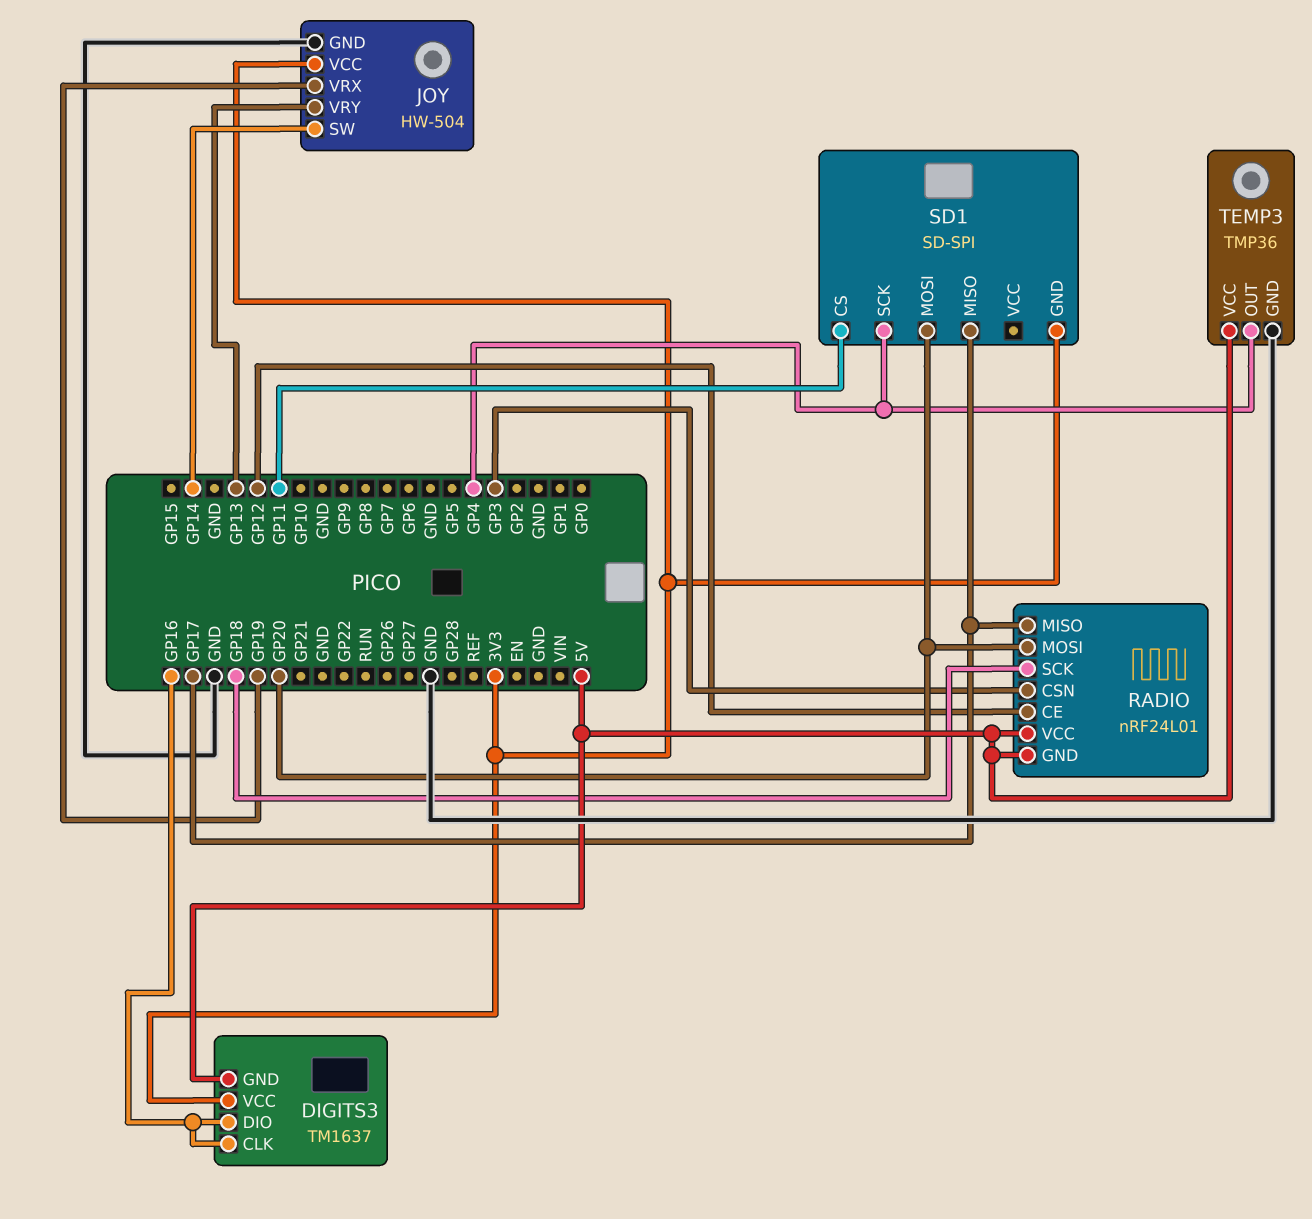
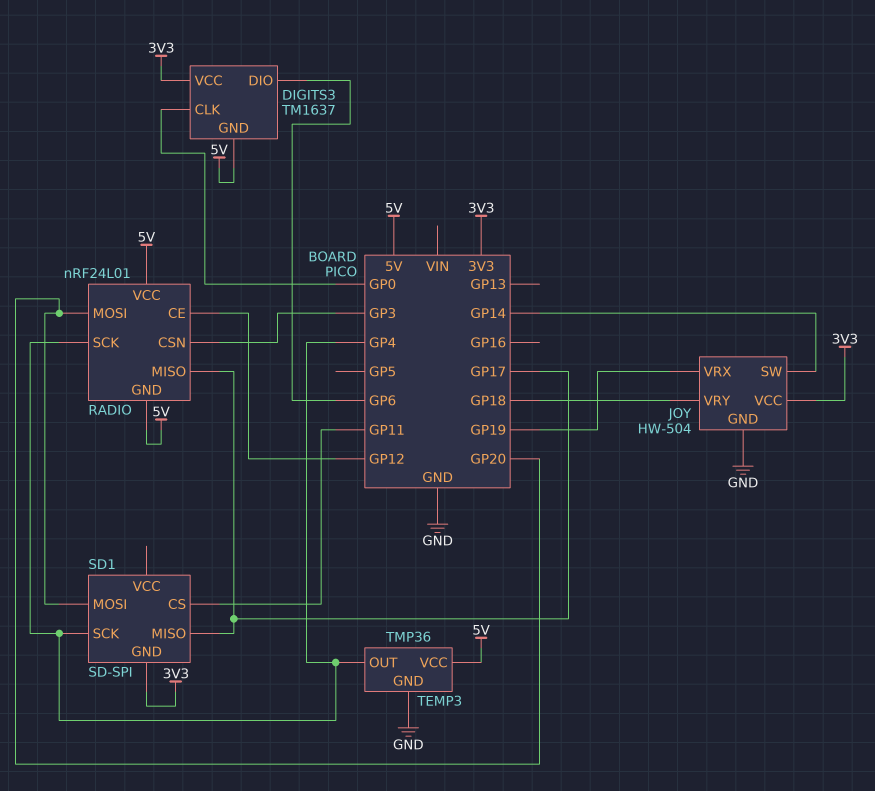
DIGITS3 pin CLK: GP16 -> GP0
DIGITS3 pin DIO: GP16 -> GP6
JOY pin VRY: GP13 -> GP18
RADIO pin SCK: GP18 -> GP4

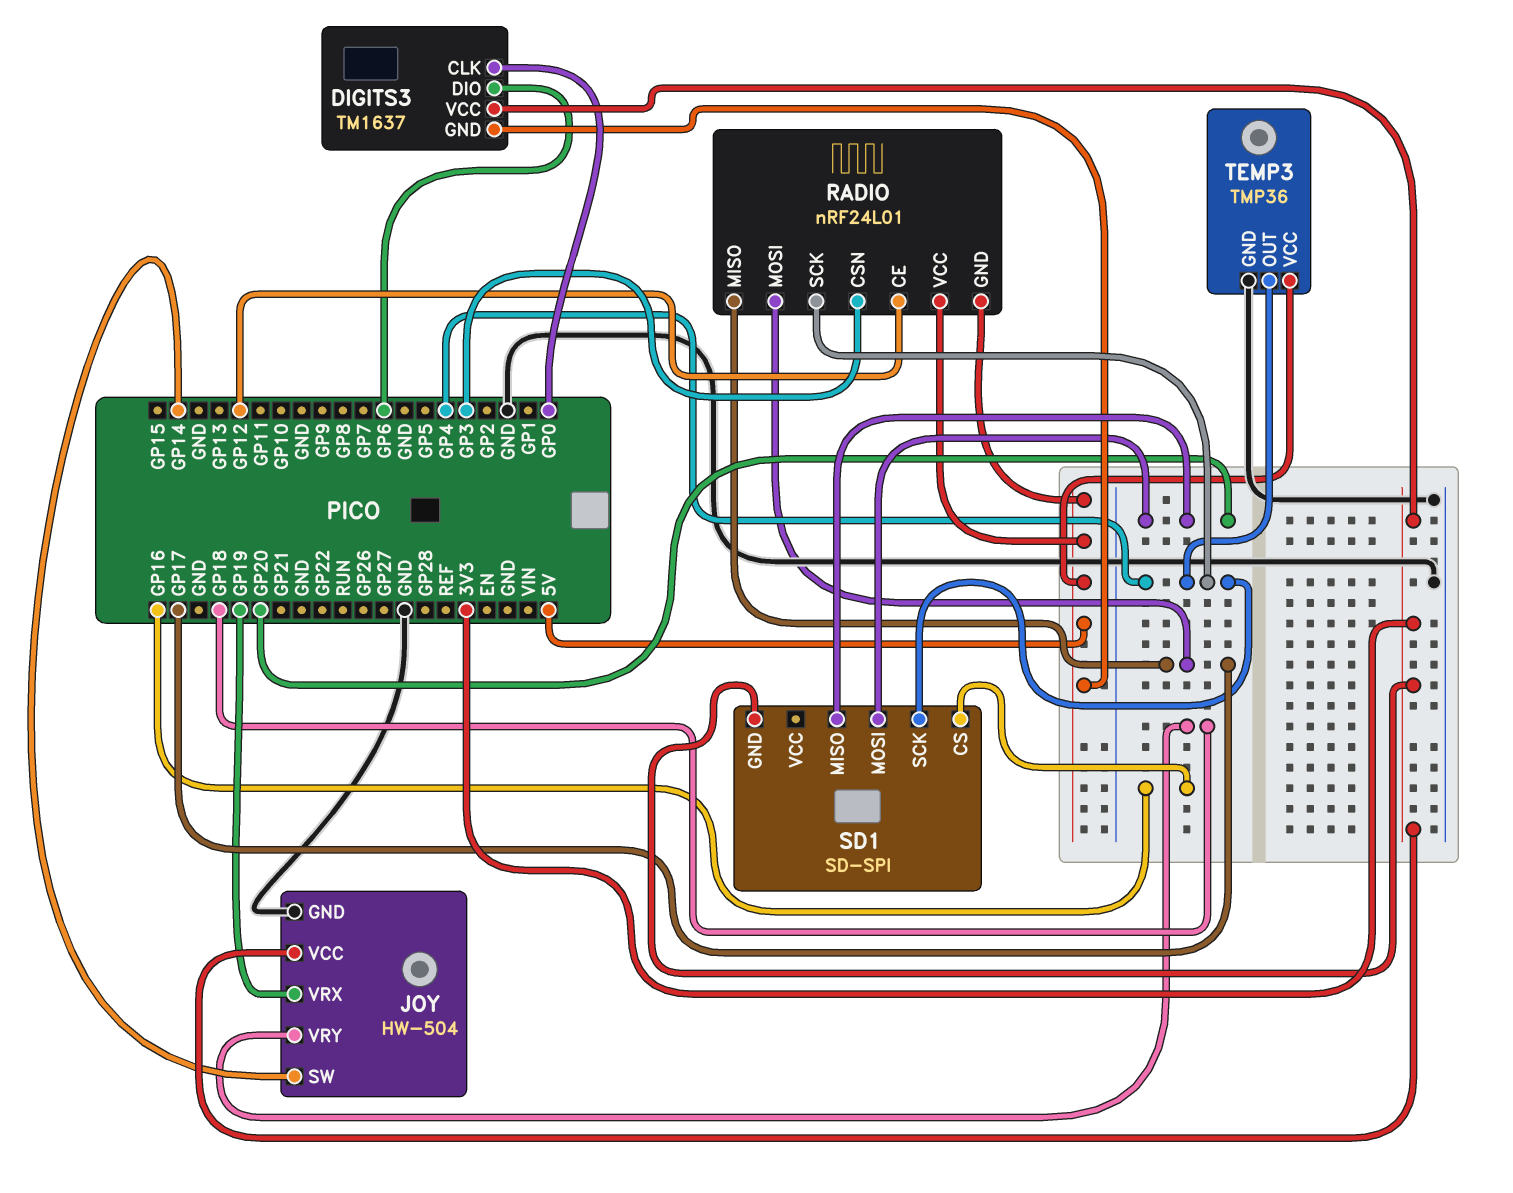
RADIO pin MOSI: GP20 -> GP17
SD1 pin CS: GP11 -> GP16
SD1 pin MISO: GP17 -> GP20

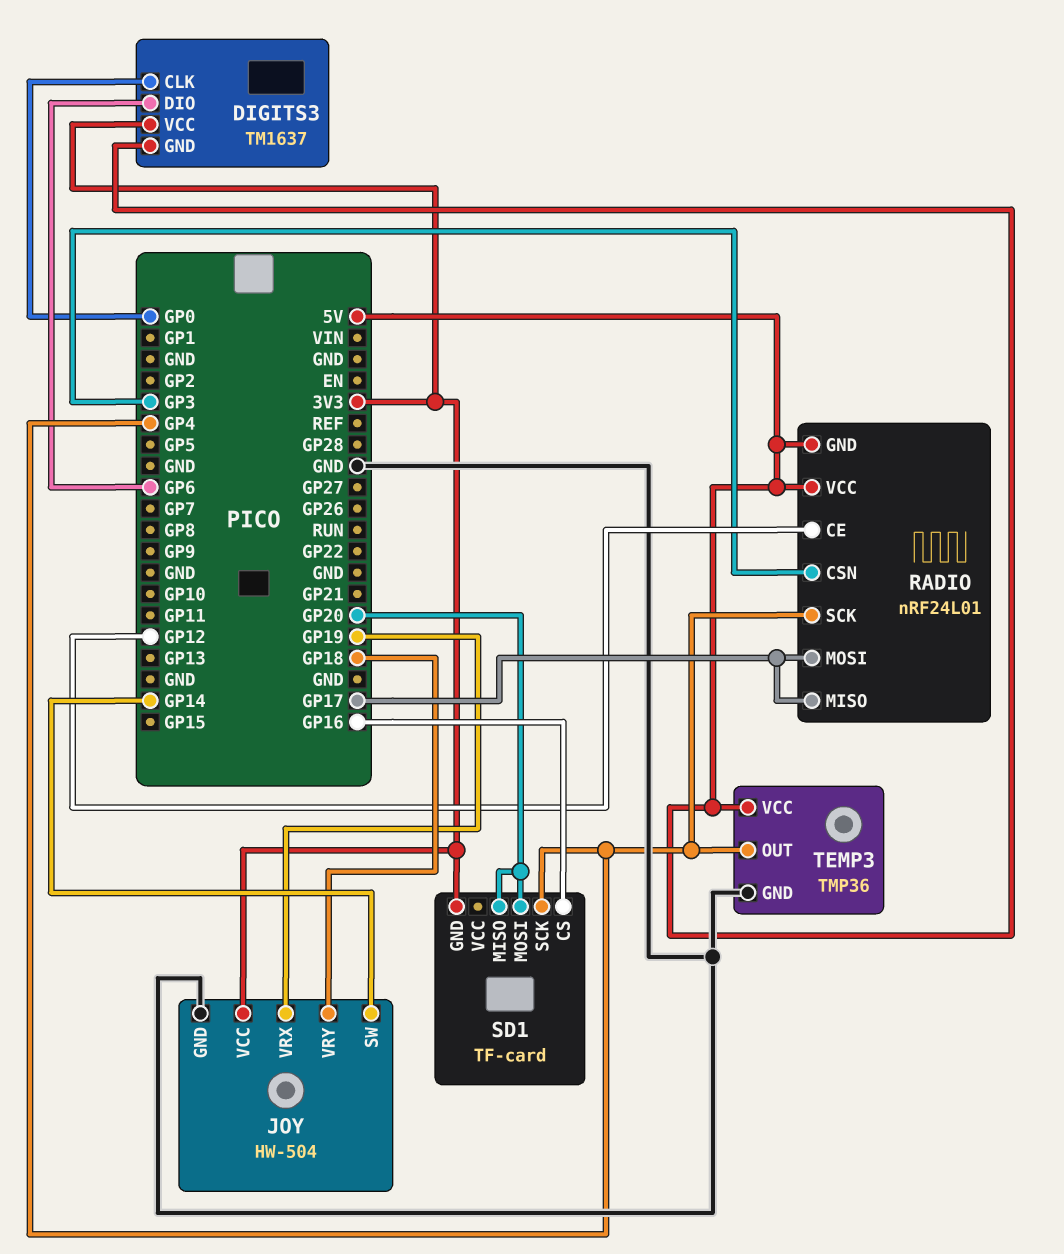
SD1: SD-SPI -> TF-card

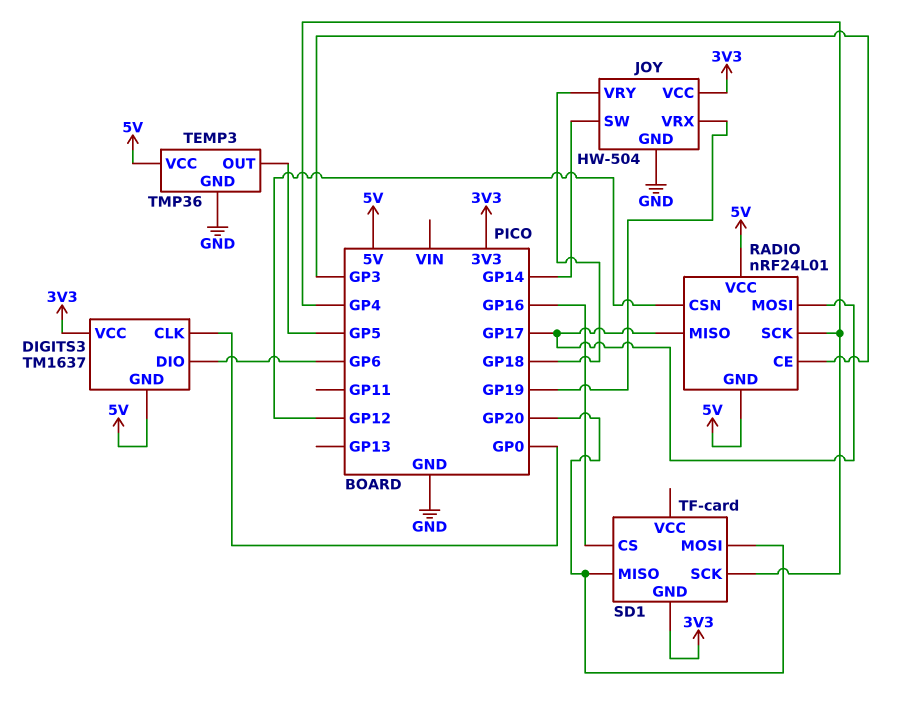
RADIO pin CE: GP12 -> GP3
RADIO pin CSN: GP3 -> GP12
TEMP3 pin OUT: GP4 -> GP5

